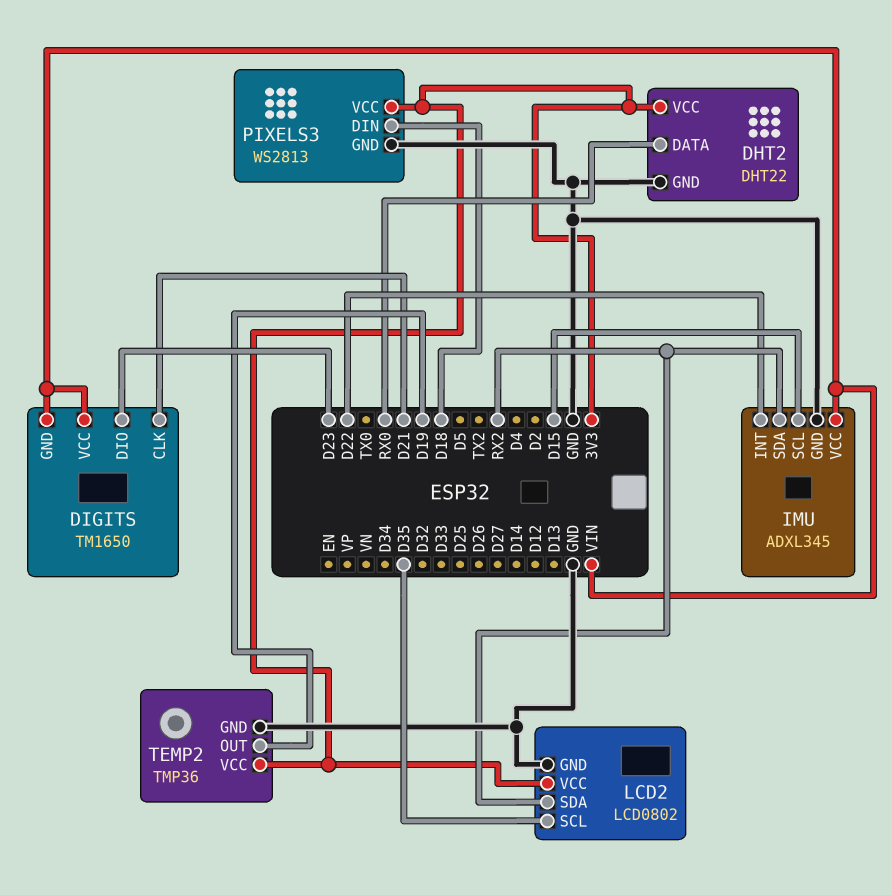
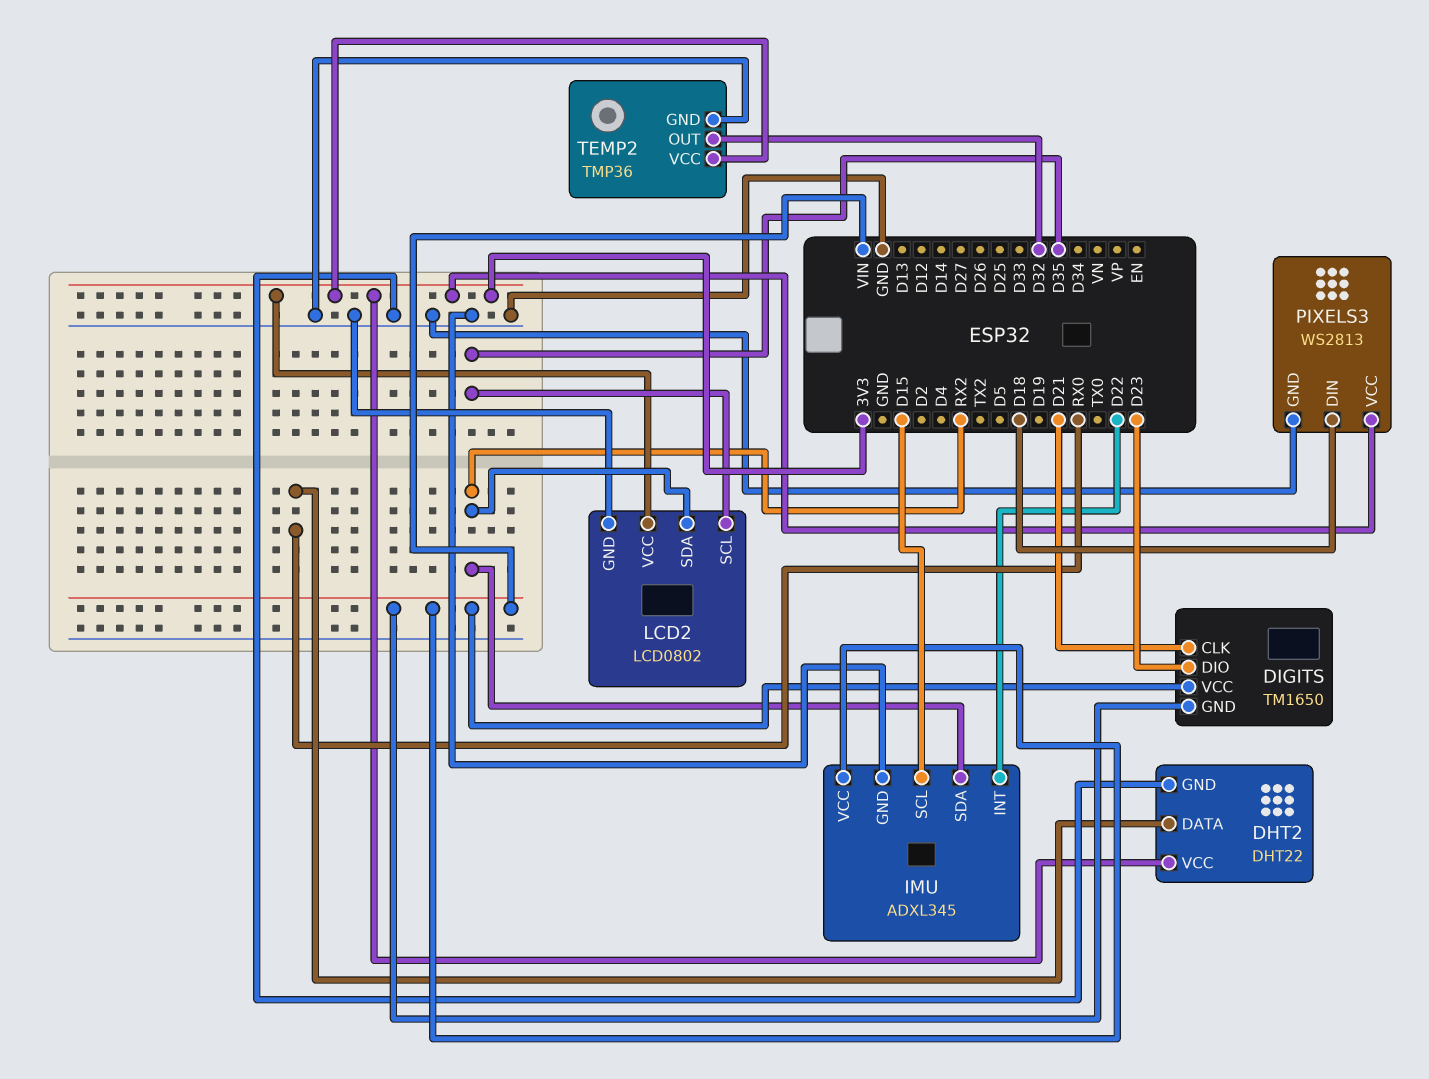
TEMP2 pin OUT: D19 -> D32

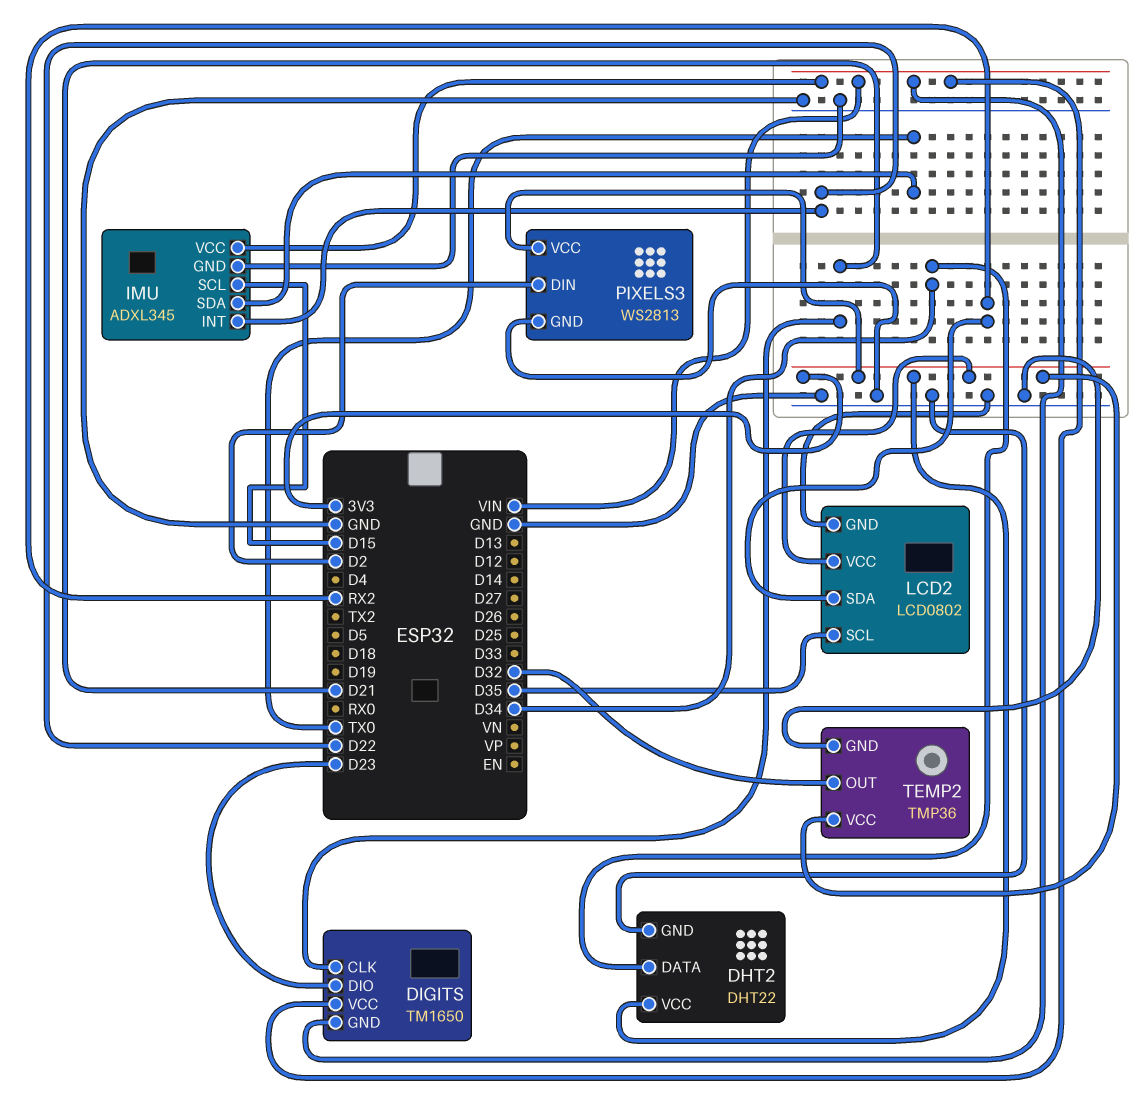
DHT2 pin DATA: RX0 -> D34
IMU pin SDA: RX2 -> TX0
PIXELS3 pin DIN: D18 -> D2

